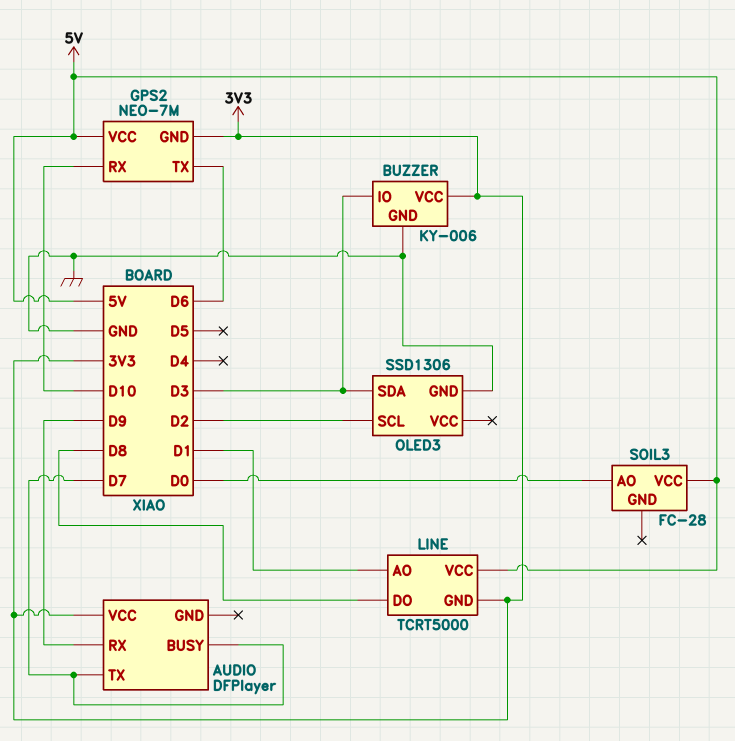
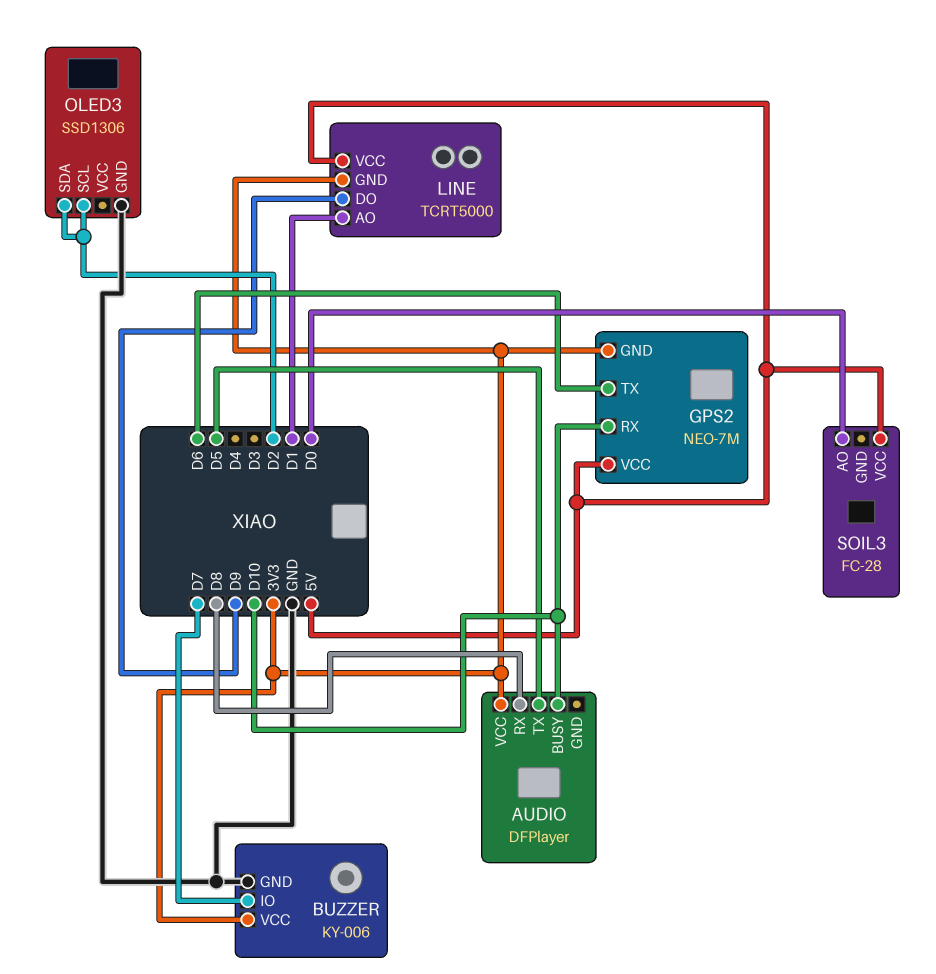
AUDIO pin BUSY: D7 -> D10
AUDIO pin RX: D9 -> D8
AUDIO pin TX: D7 -> D5
BUZZER pin IO: D3 -> D7
LINE pin DO: D8 -> D9
OLED3 pin SDA: D3 -> D2

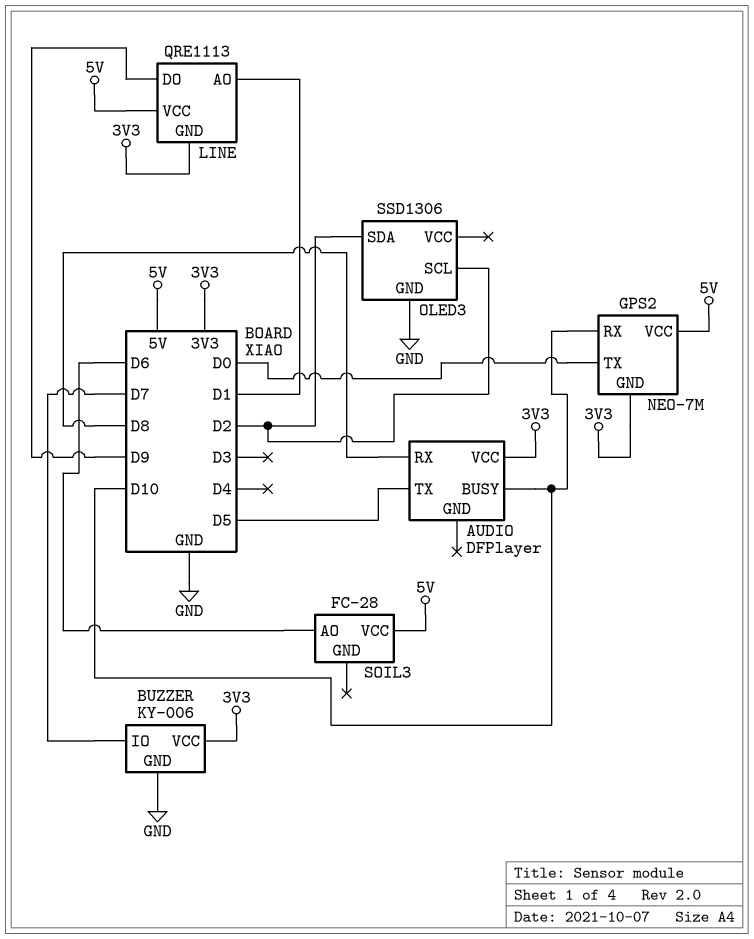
GPS2 pin TX: D6 -> D0
LINE: TCRT5000 -> QRE1113
SOIL3 pin AO: D0 -> D6

